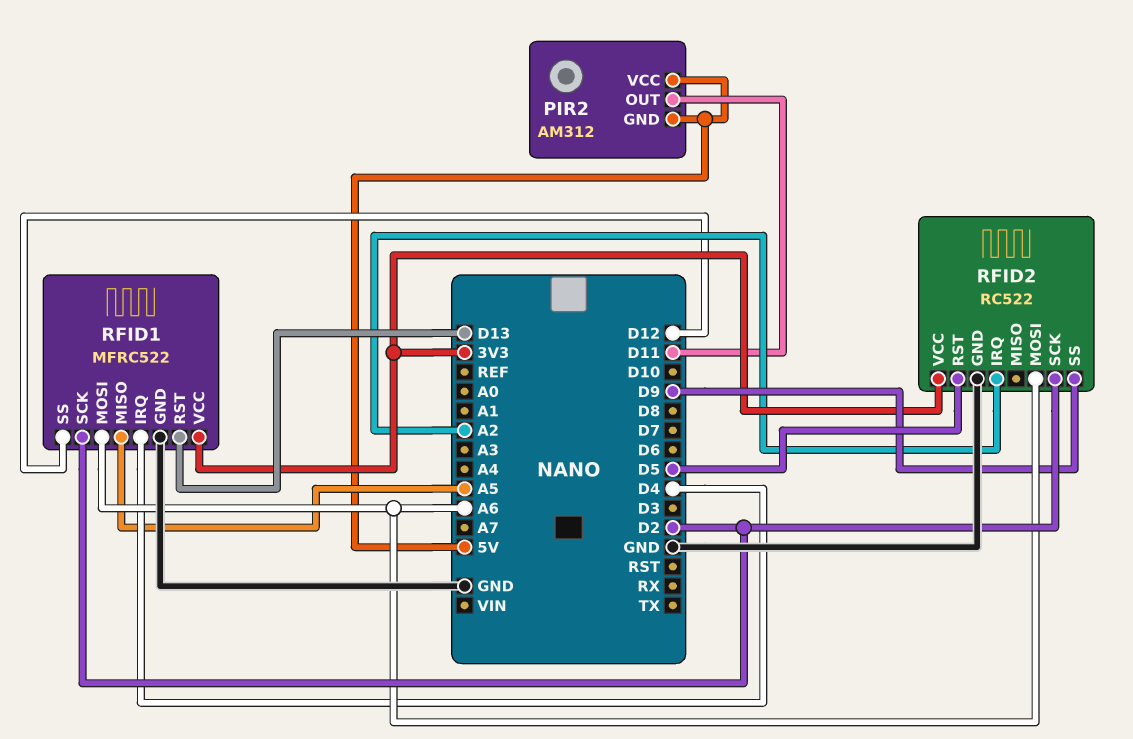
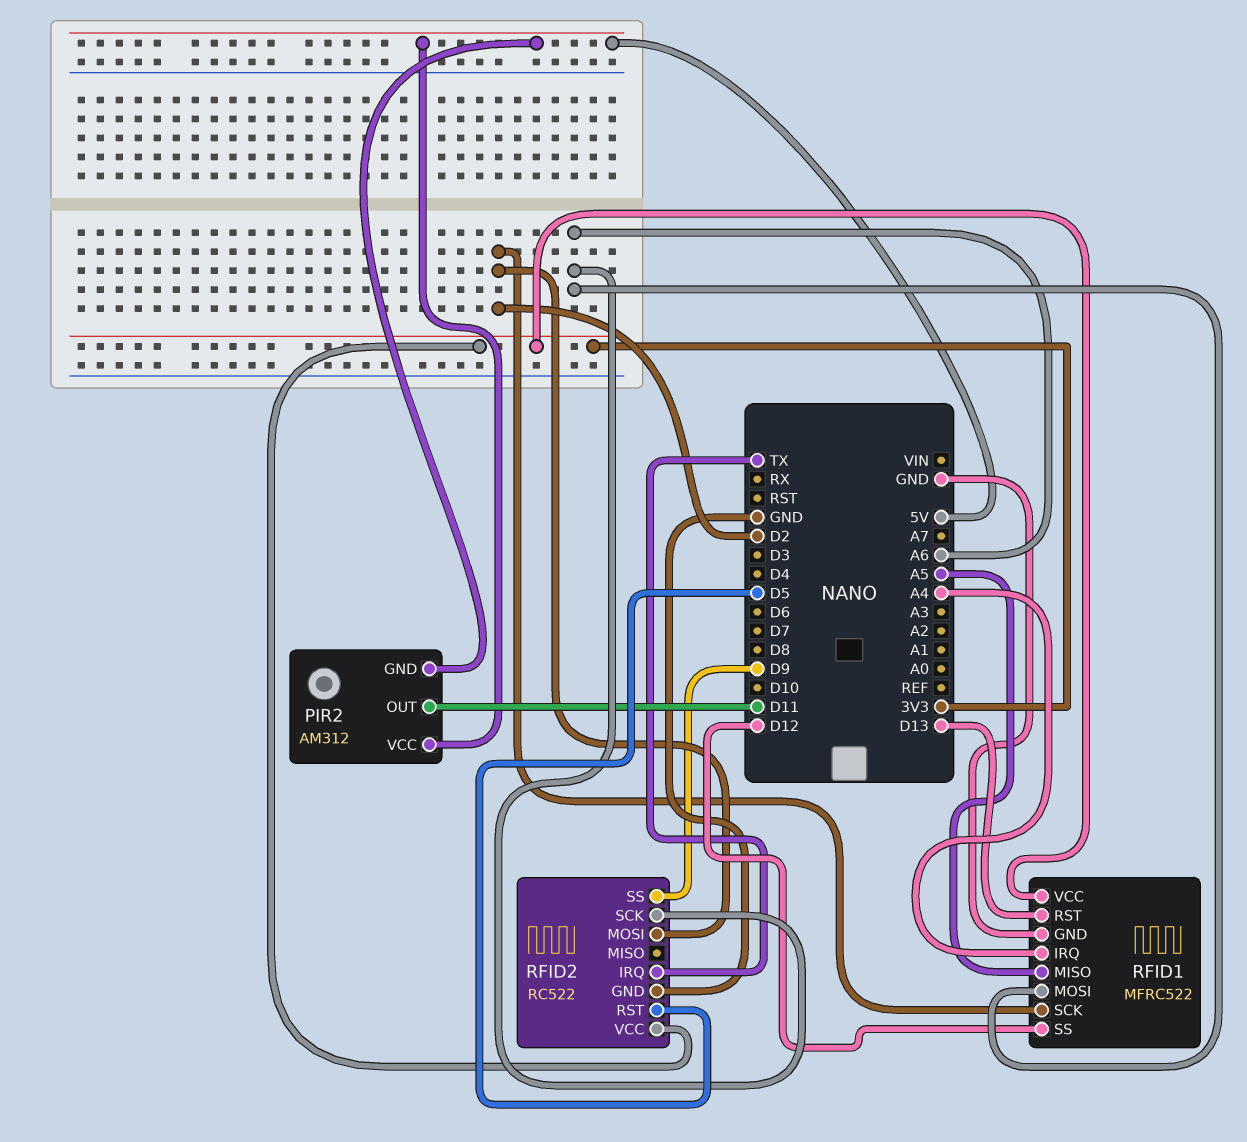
RFID1 pin IRQ: D4 -> A4
RFID2 pin IRQ: A2 -> TX
RFID2 pin MOSI: A6 -> D2
RFID2 pin SCK: D2 -> A6

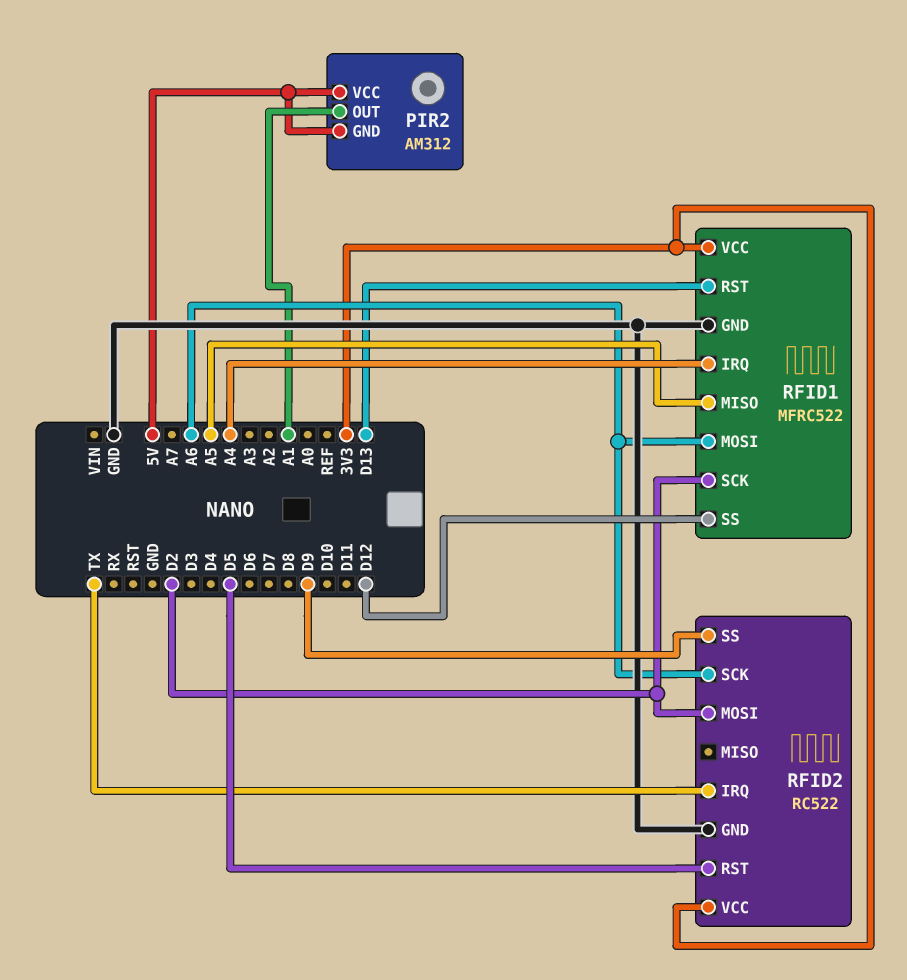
PIR2 pin OUT: D11 -> A1

